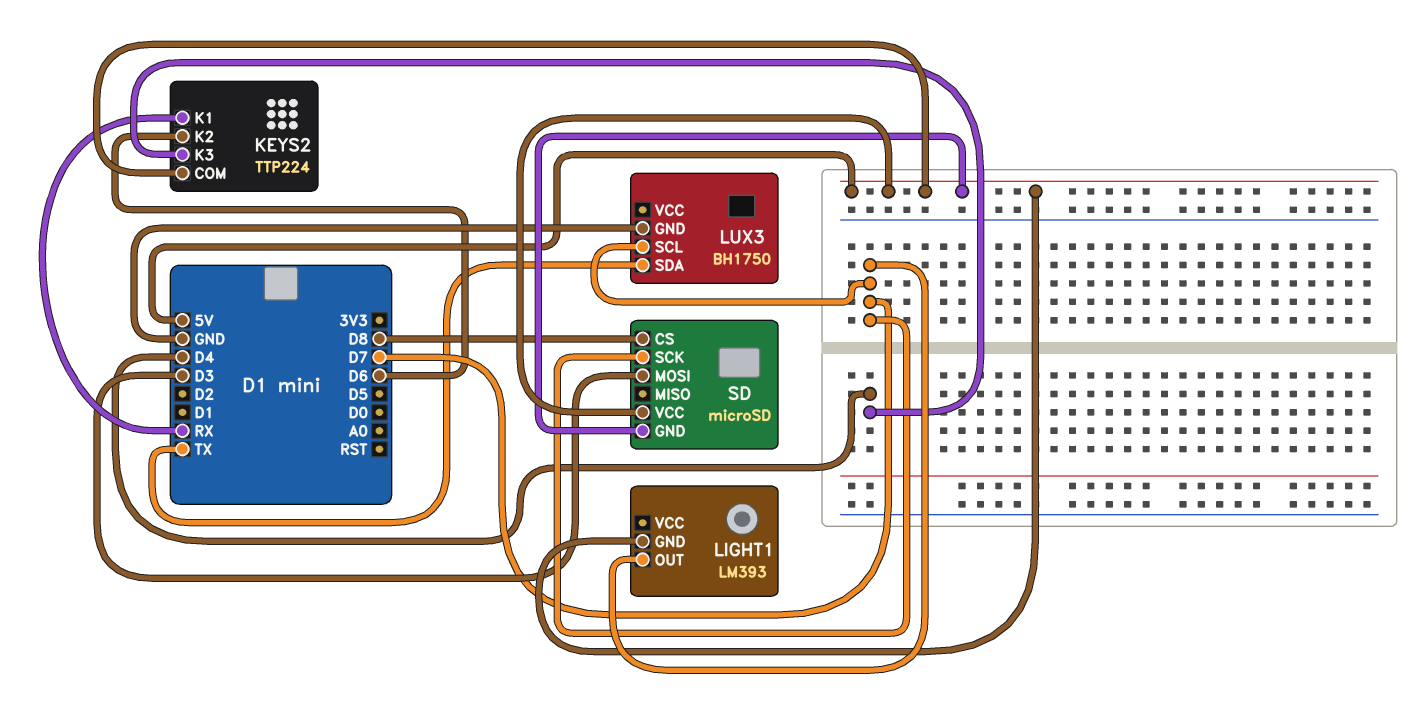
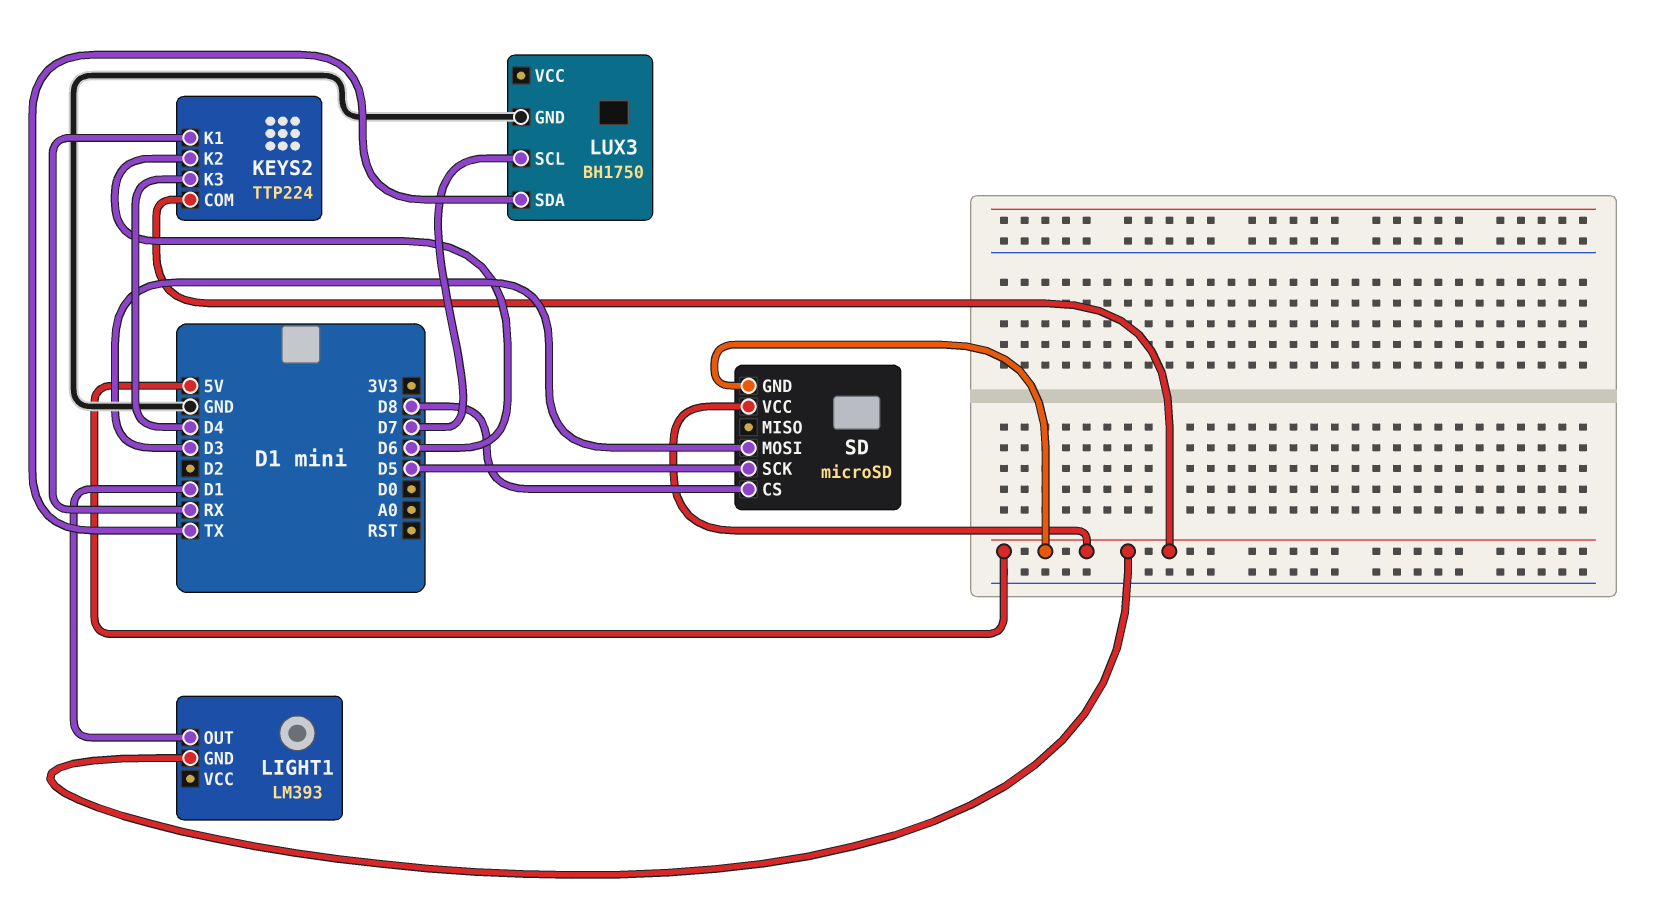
LIGHT1 pin OUT: D7 -> D1
SD pin SCK: D7 -> D5

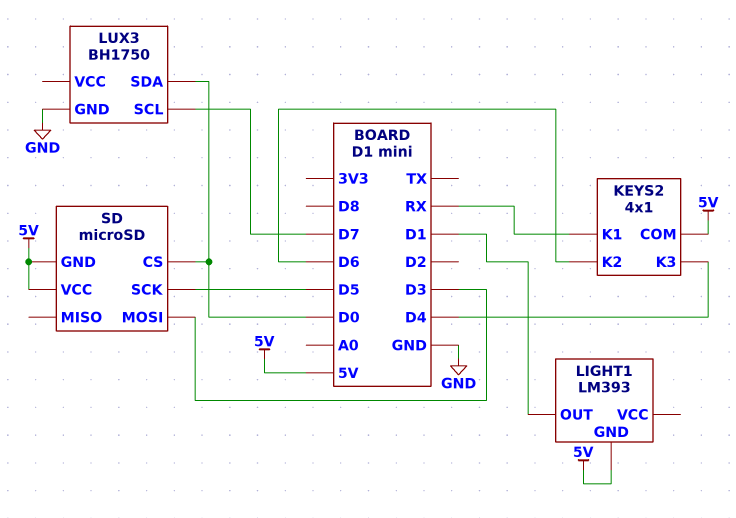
KEYS2: TTP224 -> 4x1
LUX3 pin SDA: TX -> D0
SD pin CS: D8 -> D0

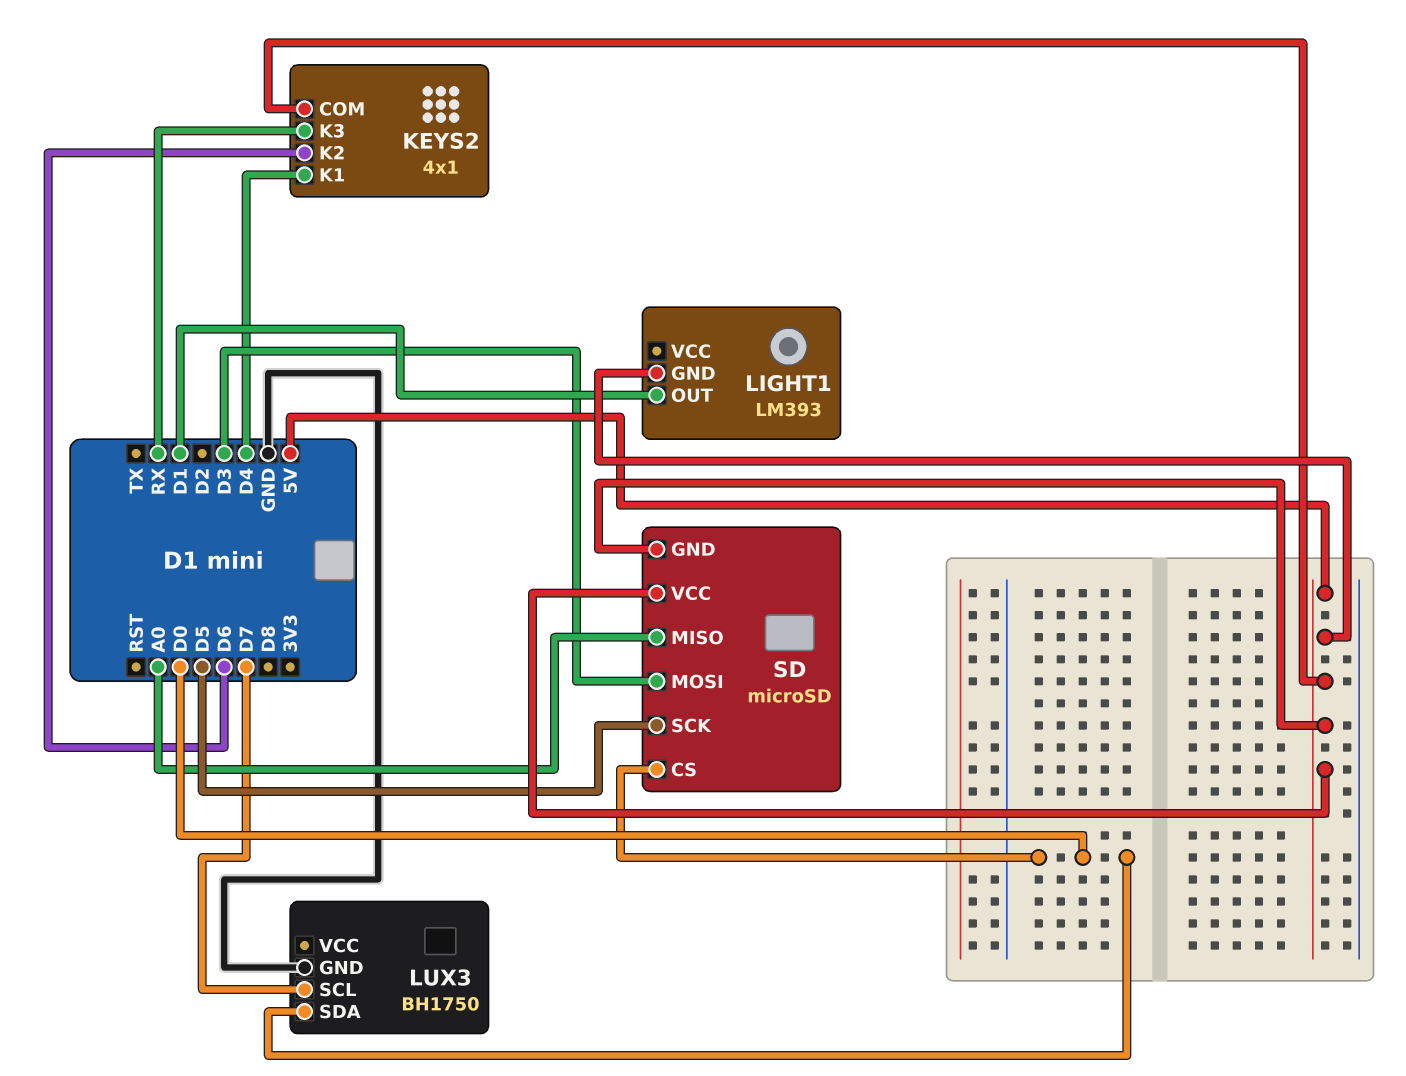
KEYS2 pin K1: RX -> D4
KEYS2 pin K3: D4 -> RX
SD pin MISO: none -> A0

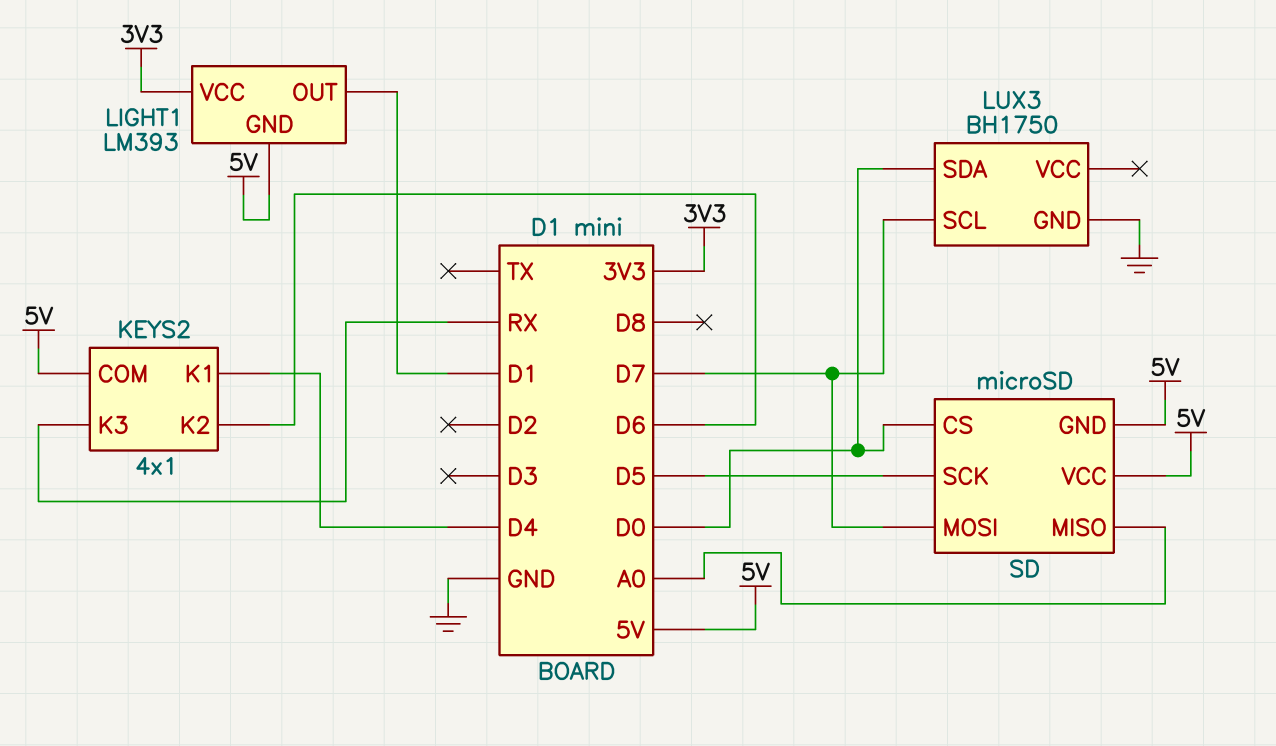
LIGHT1 pin VCC: none -> 3V3
SD pin MOSI: D3 -> D7

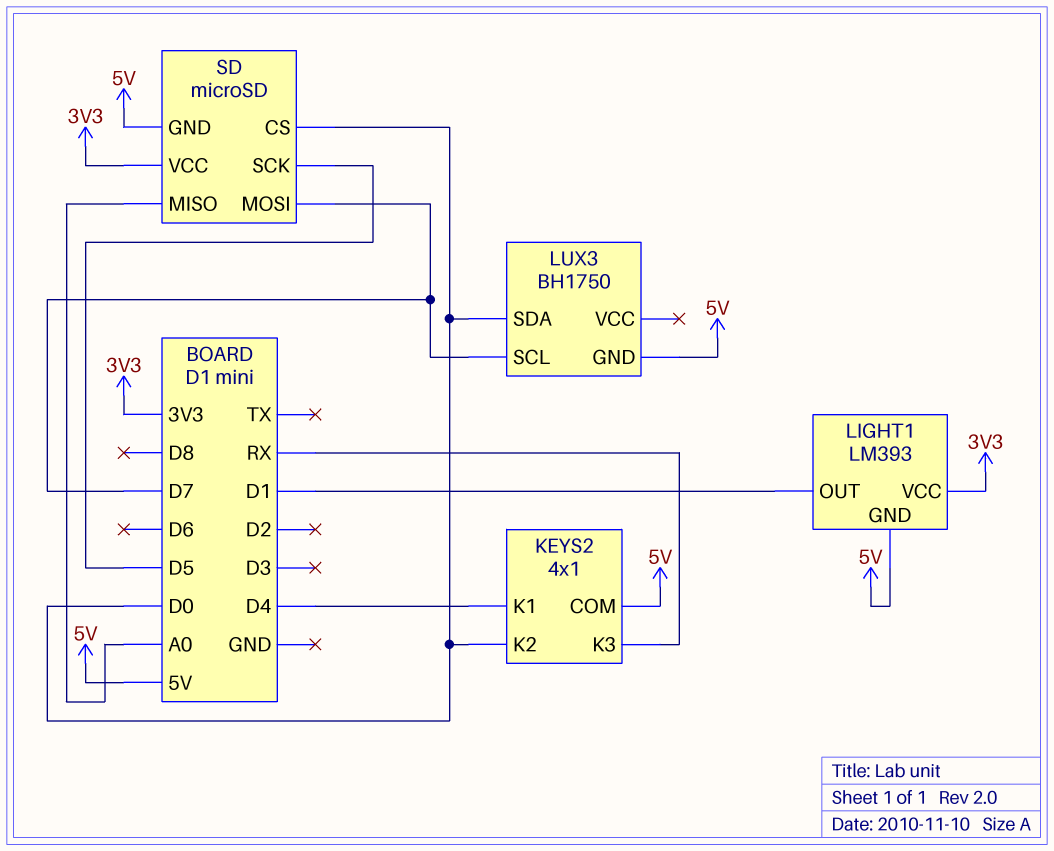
KEYS2 pin K2: D6 -> D0
LUX3 pin GND: GND -> 5V
SD pin VCC: 5V -> 3V3

